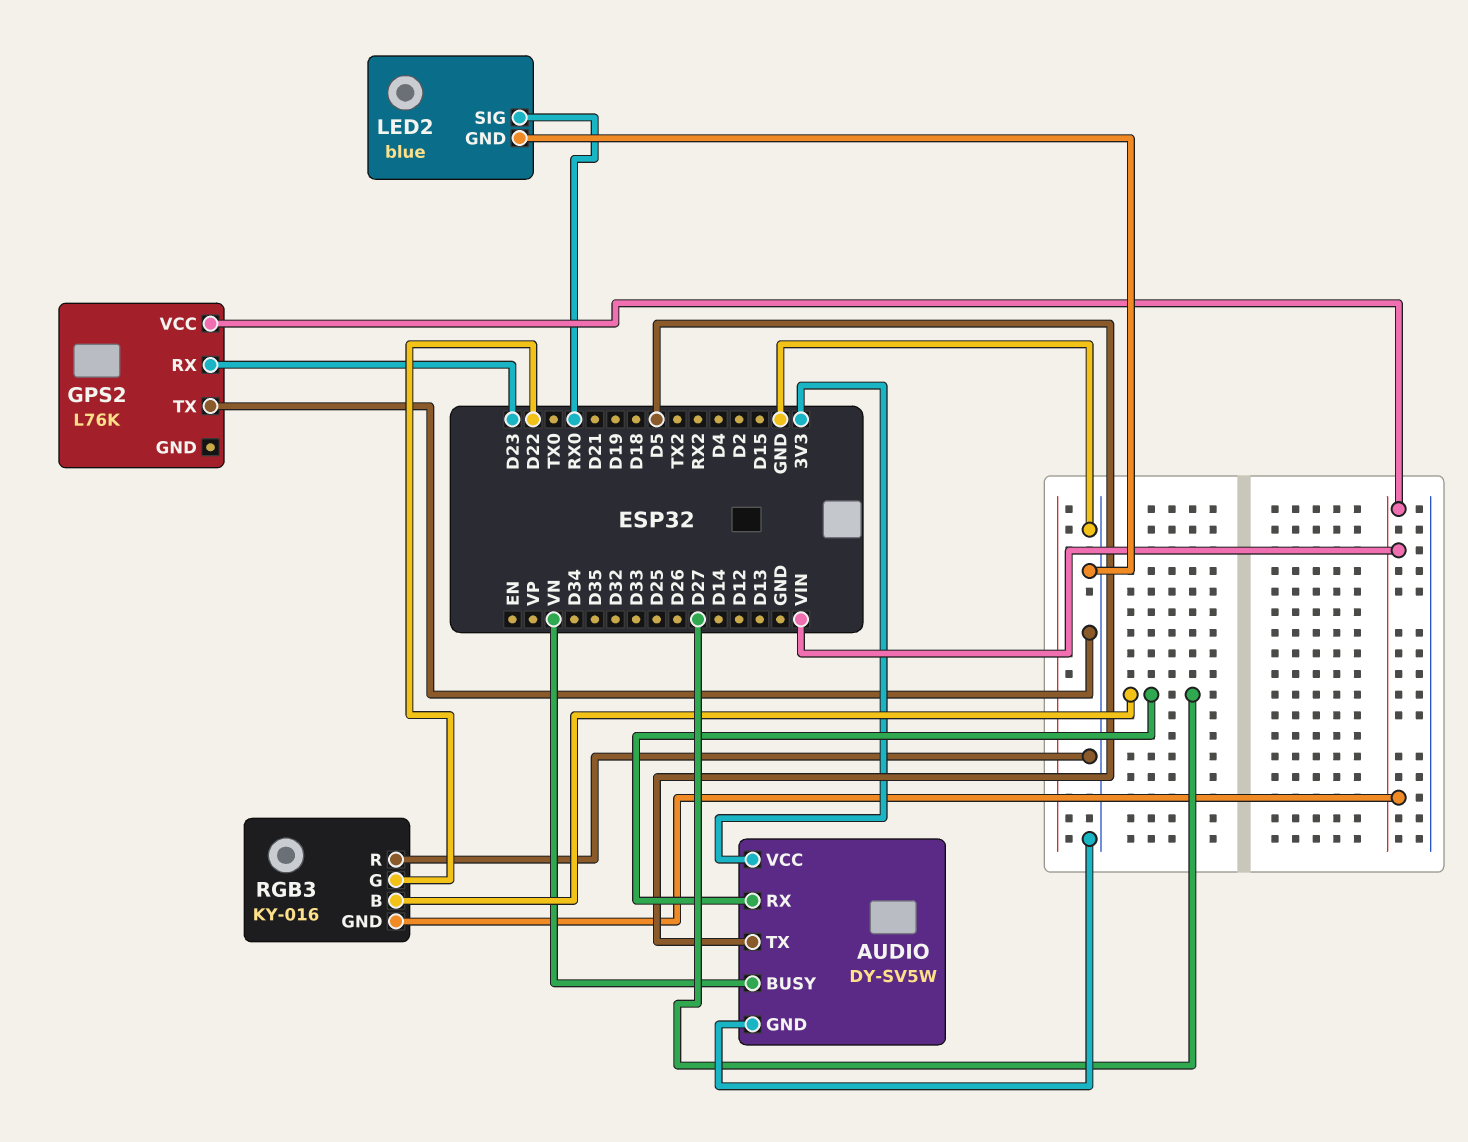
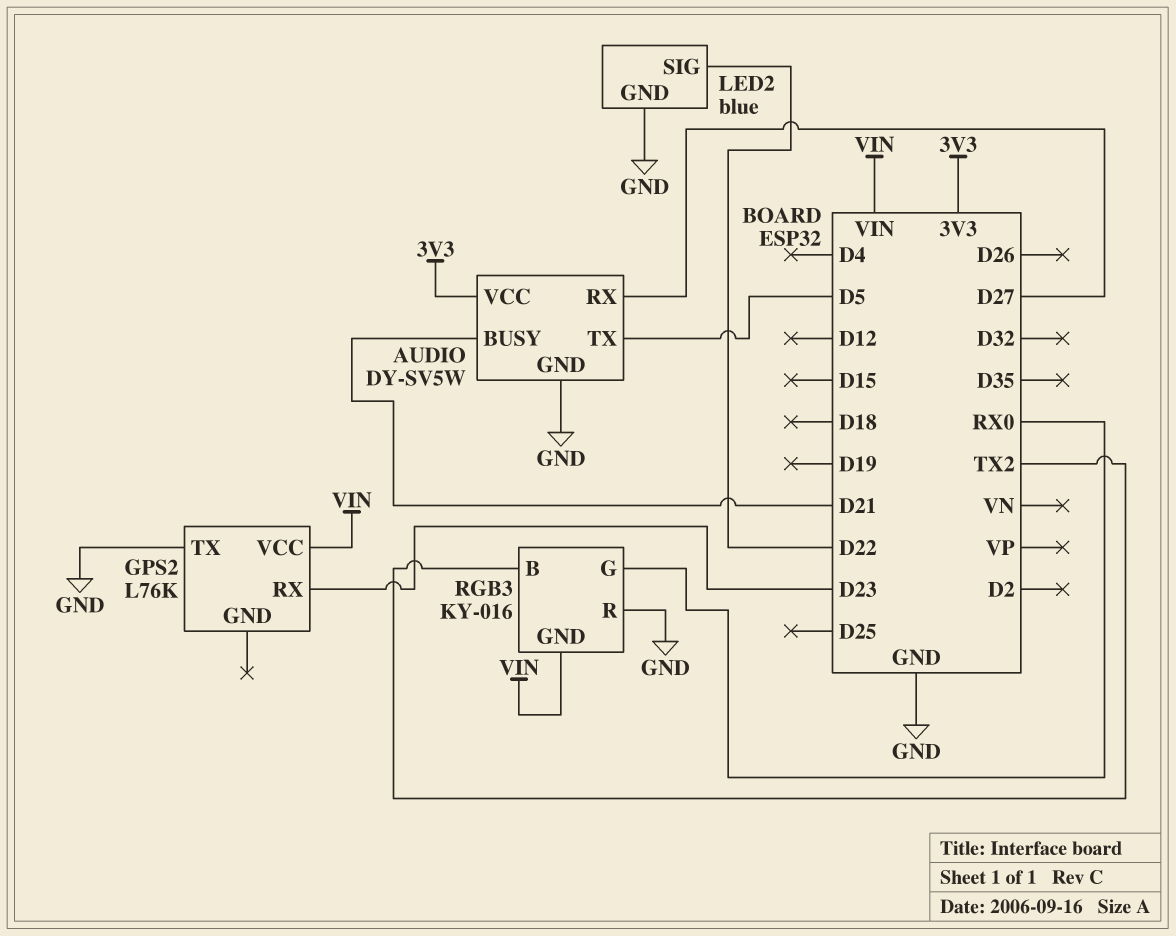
AUDIO pin BUSY: VN -> D21
LED2 pin SIG: RX0 -> D22
RGB3 pin B: D27 -> TX2
RGB3 pin G: D22 -> RX0

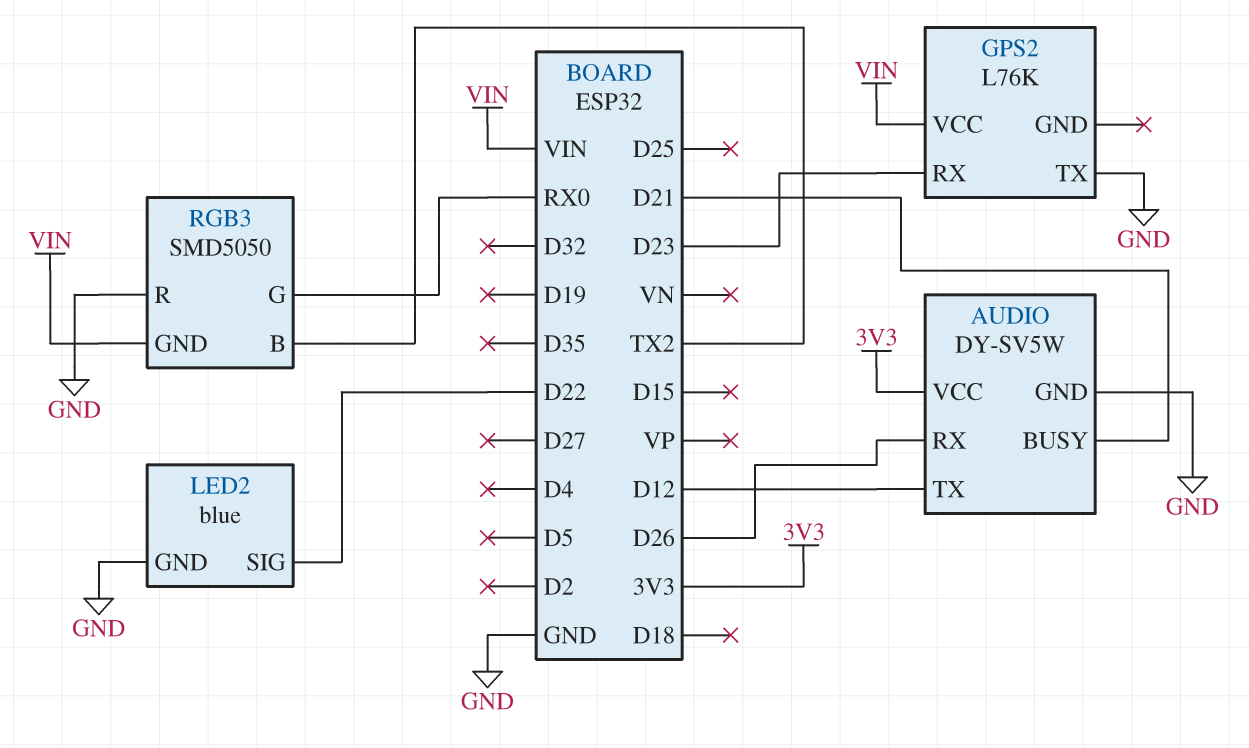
AUDIO pin RX: D27 -> D26
AUDIO pin TX: D5 -> D12
RGB3: KY-016 -> SMD5050

